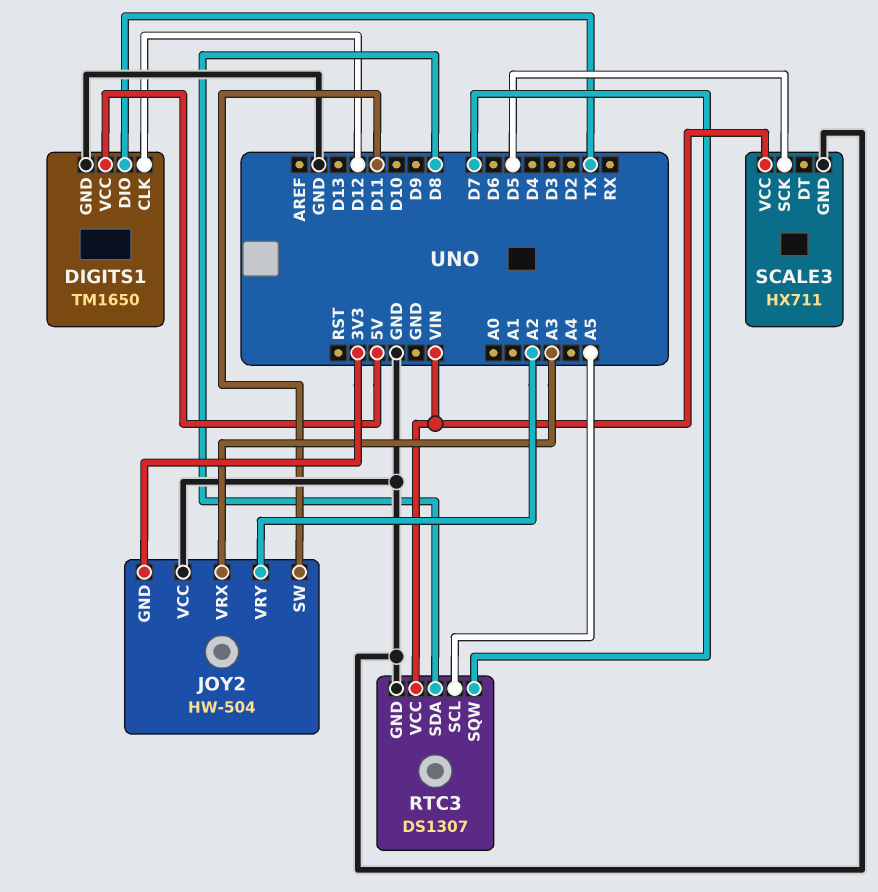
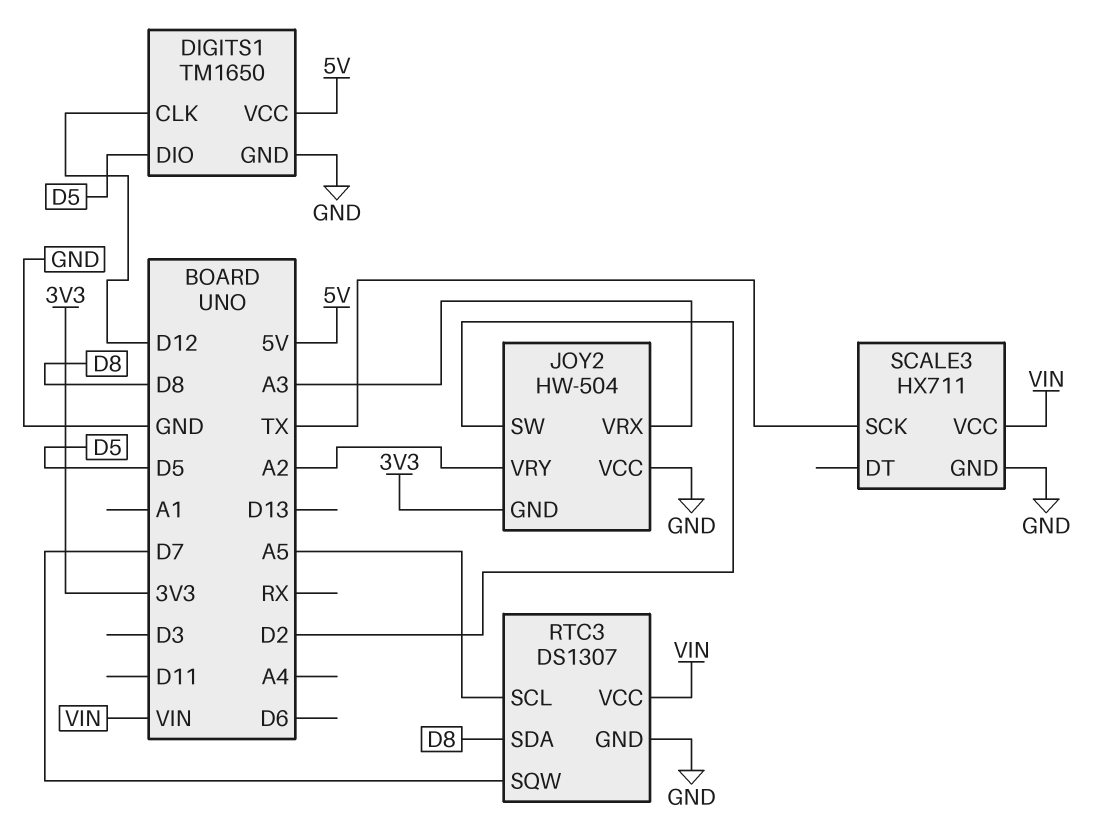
DIGITS1 pin DIO: TX -> D5
JOY2 pin SW: D11 -> D2
SCALE3 pin SCK: D5 -> TX

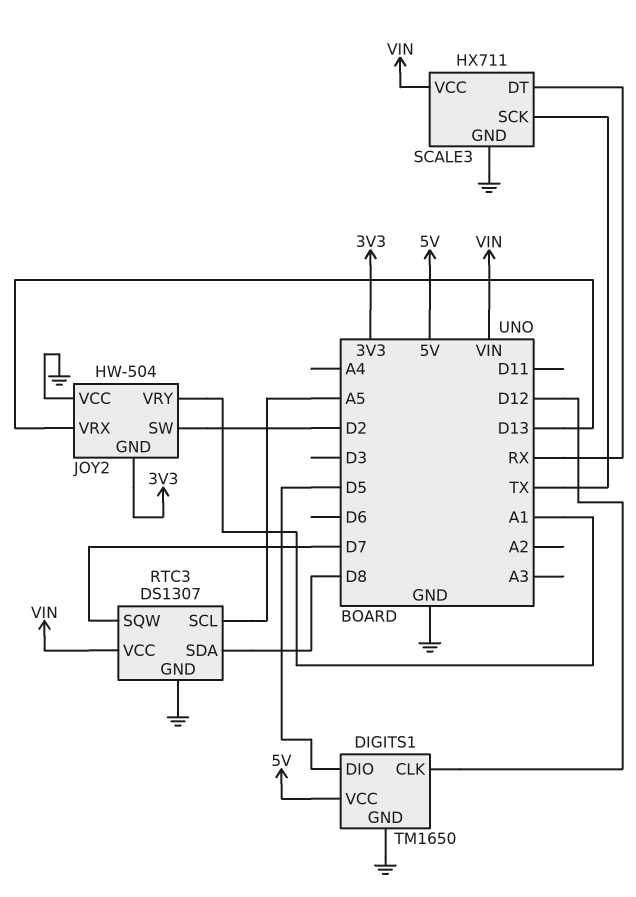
JOY2 pin VRX: A3 -> D13
JOY2 pin VRY: A2 -> A1
SCALE3 pin DT: none -> RX

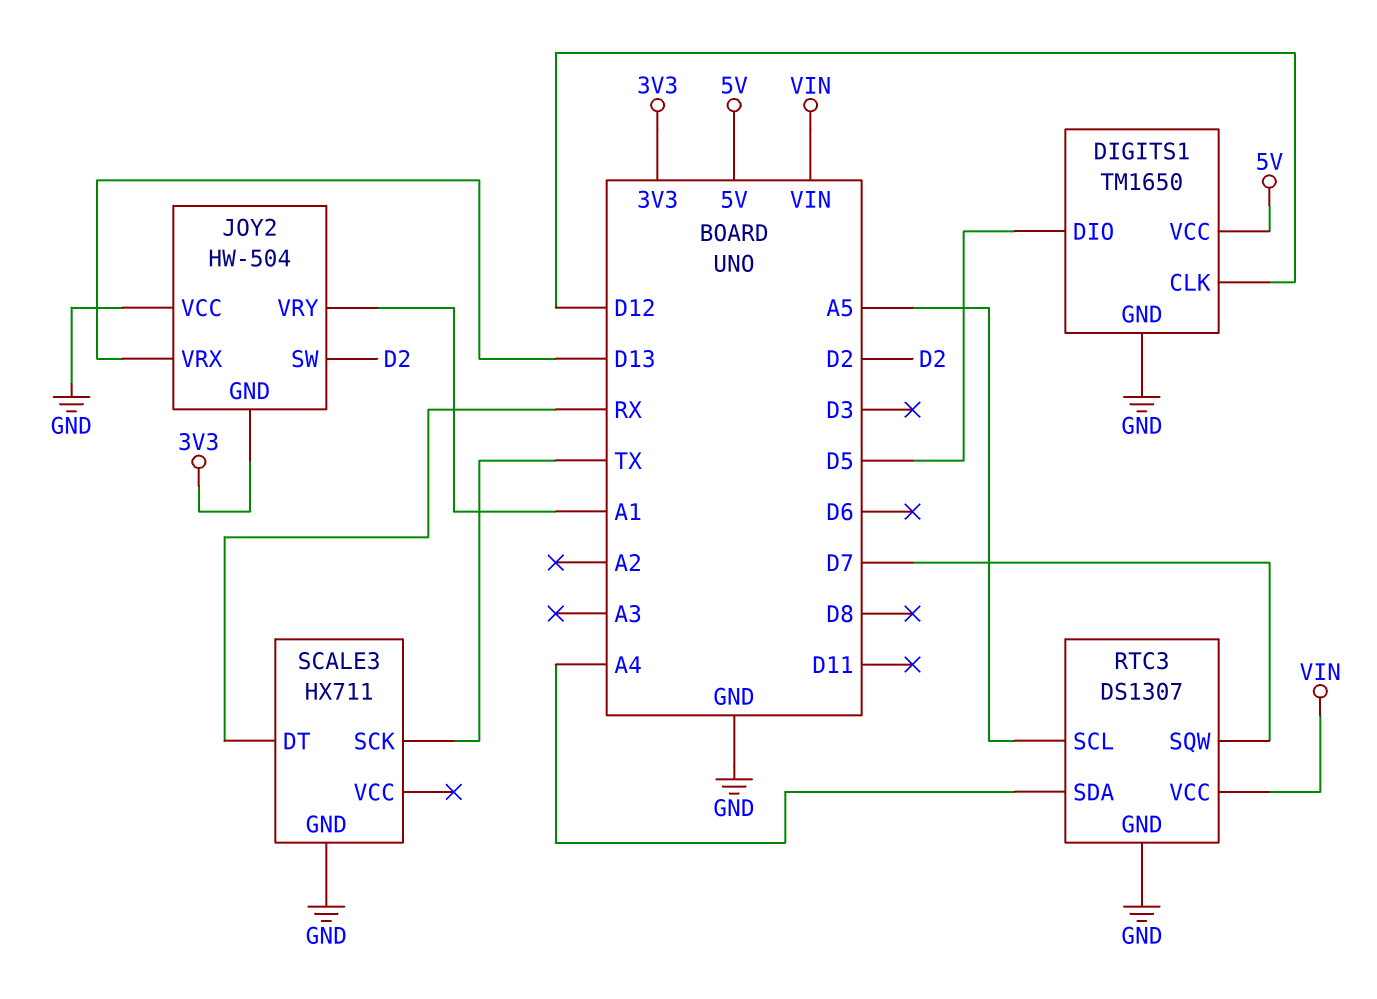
RTC3 pin SDA: D8 -> A4
SCALE3 pin VCC: VIN -> none

